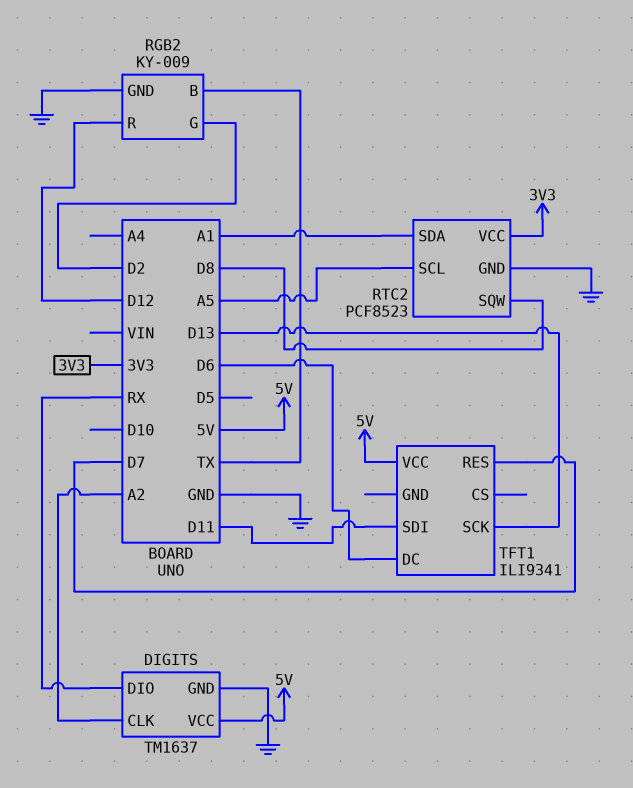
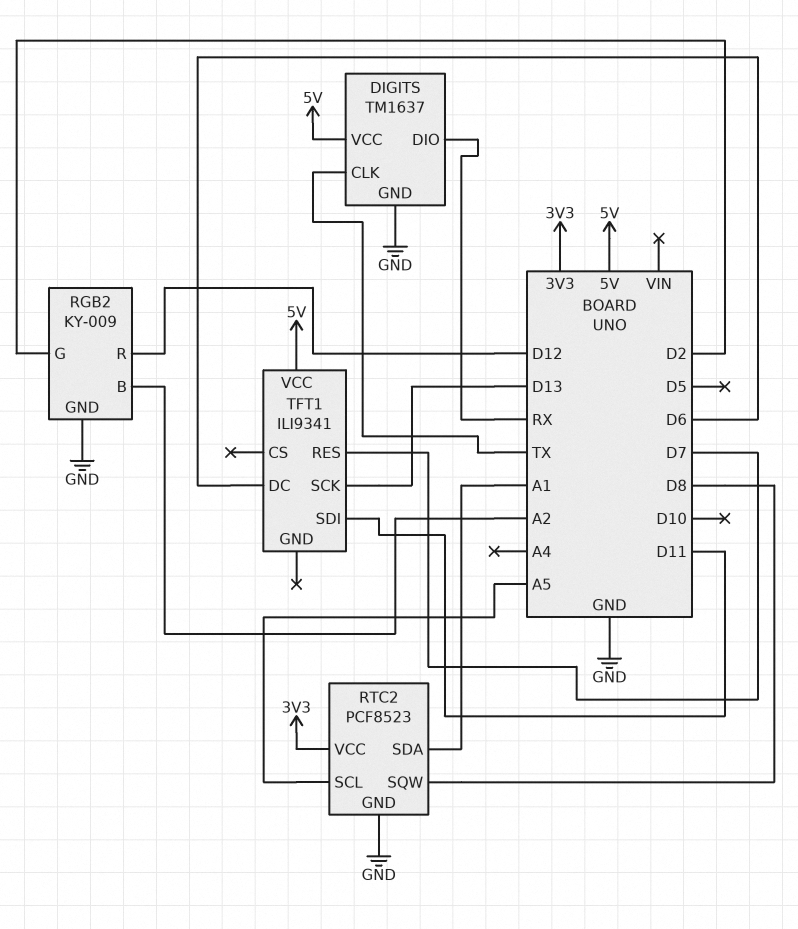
DIGITS pin CLK: A2 -> TX
RGB2 pin B: TX -> A2

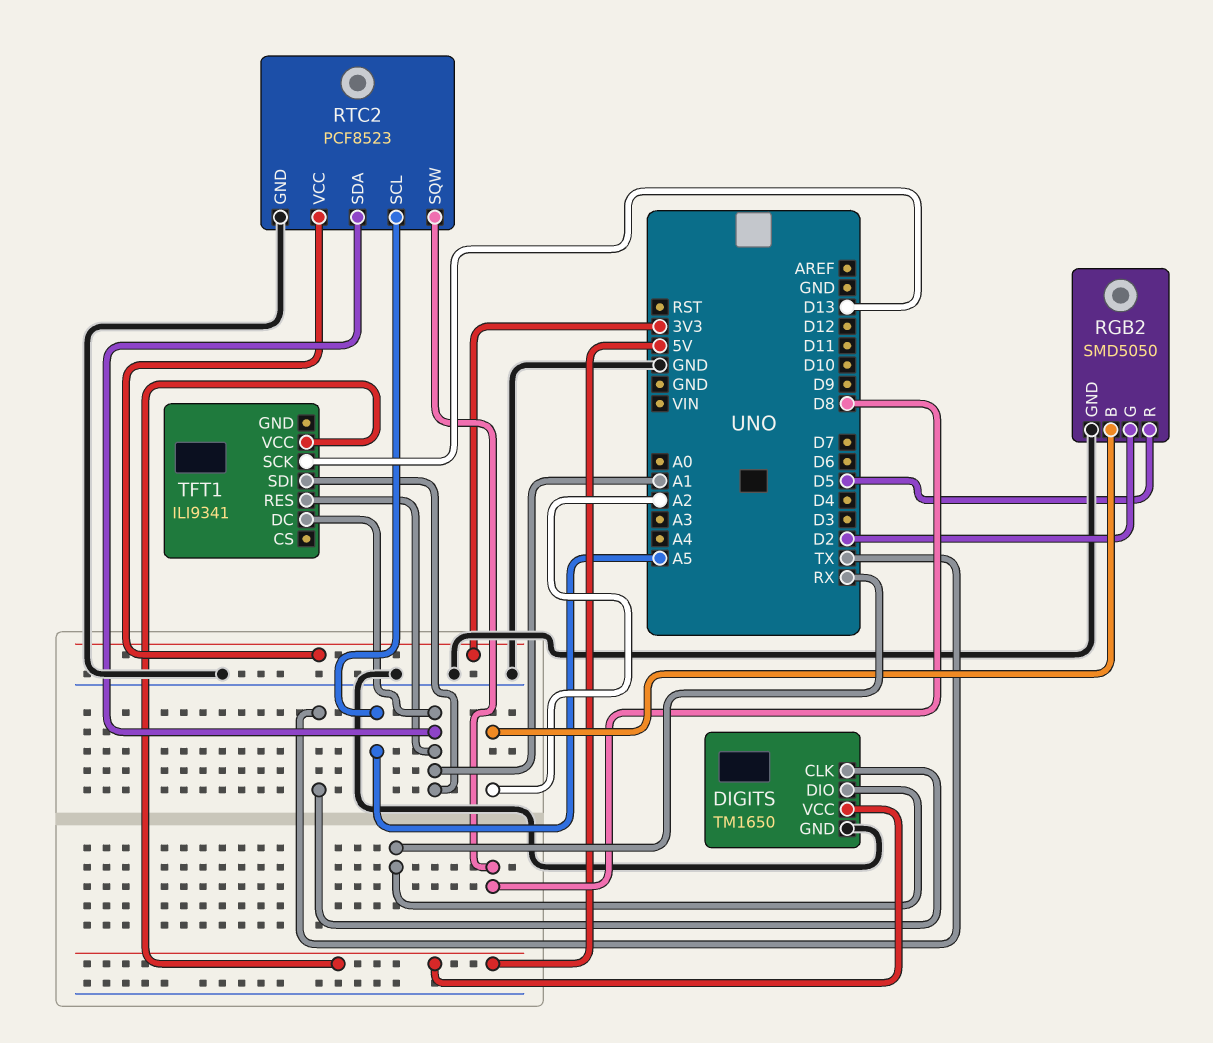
DIGITS: TM1637 -> TM1650
RGB2: KY-009 -> SMD5050
RGB2 pin R: D12 -> D5
TFT1 pin DC: D6 -> A1
TFT1 pin RES: D7 -> A1
TFT1 pin SDI: D11 -> A1

